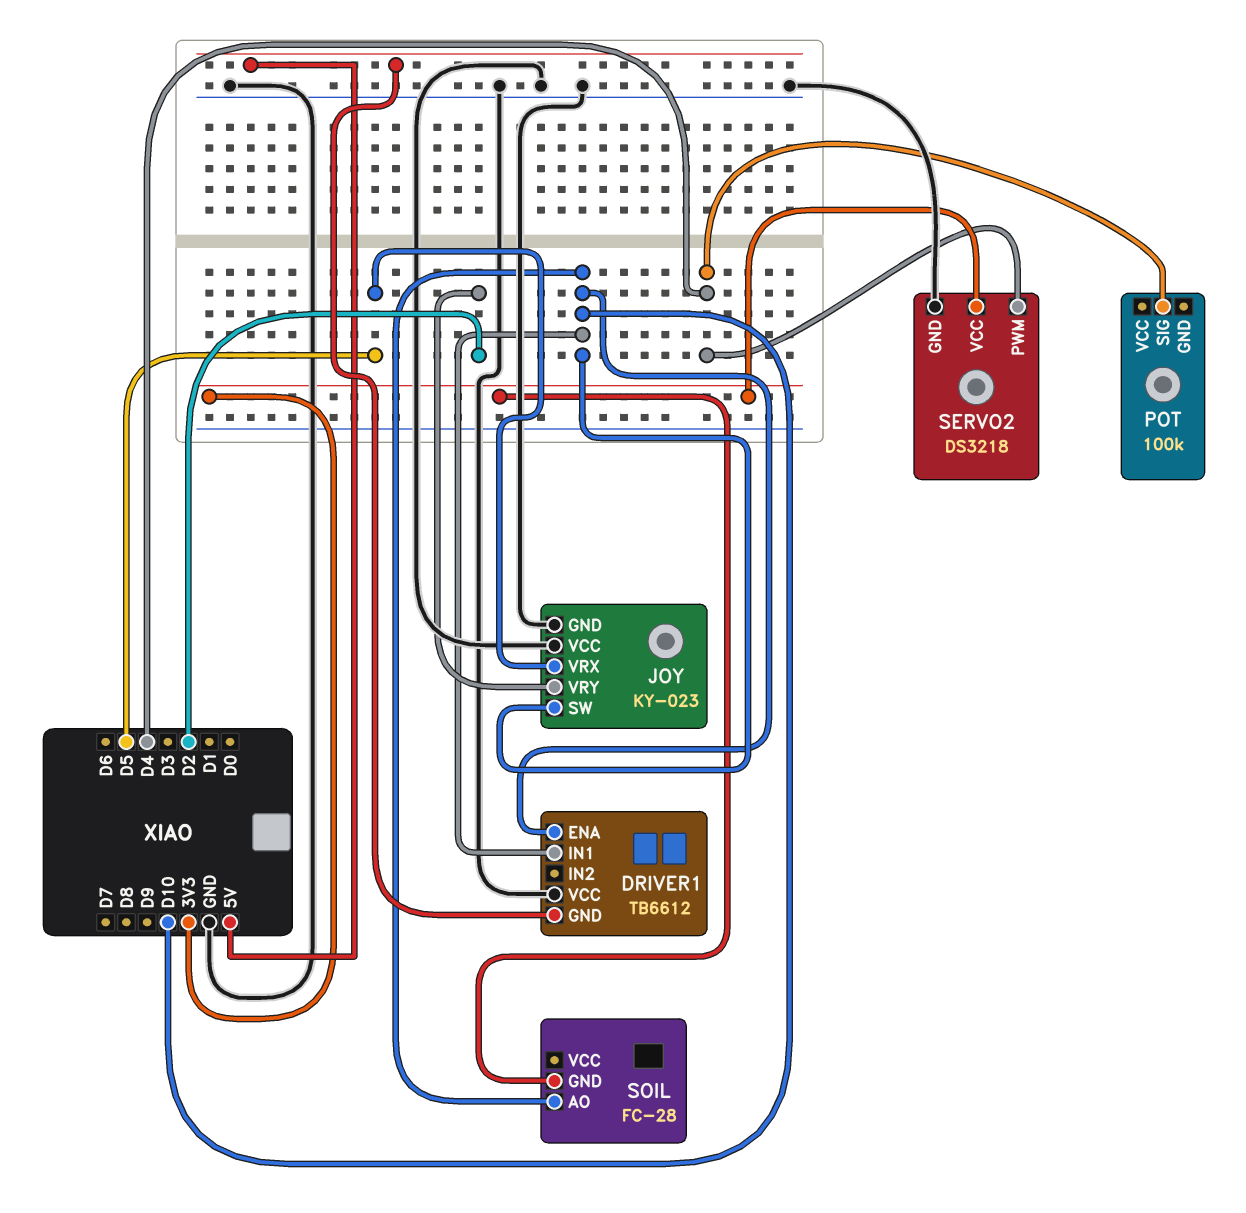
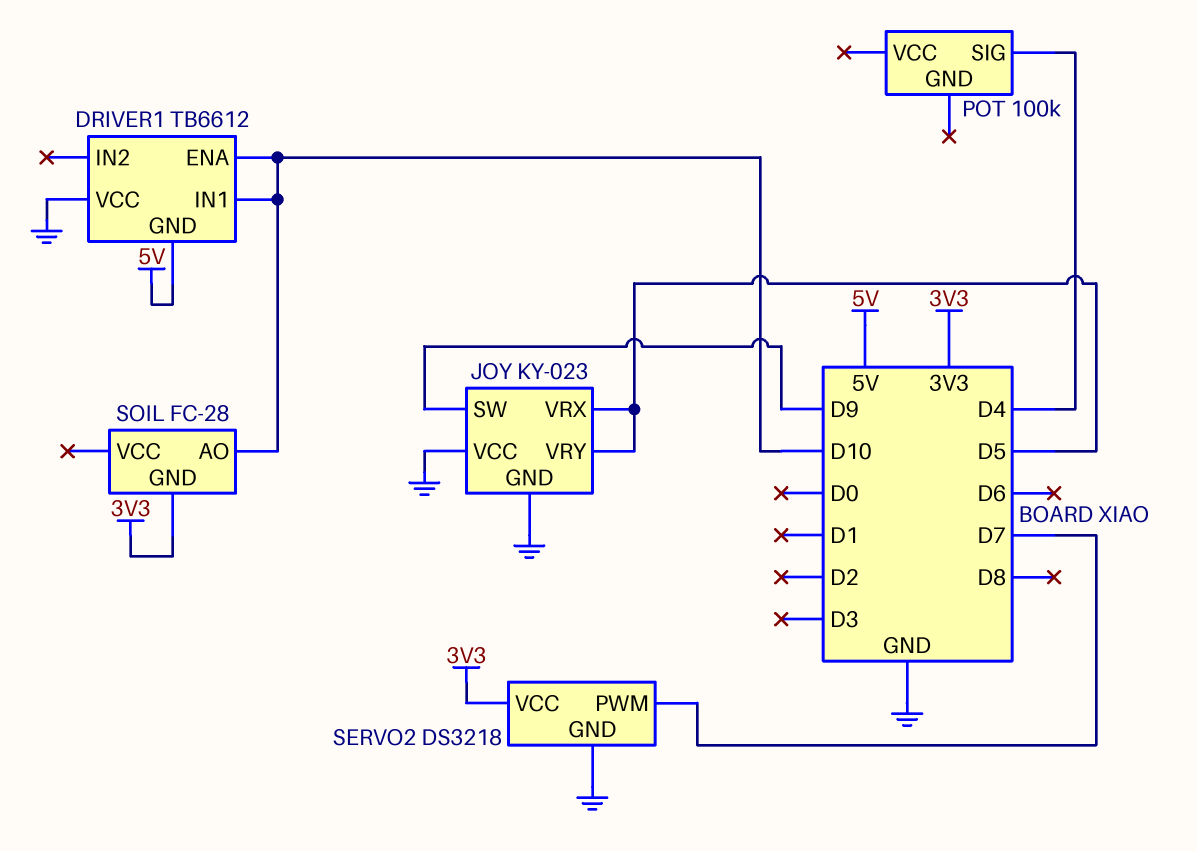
JOY pin SW: D10 -> D9
JOY pin VRY: D2 -> D5
SERVO2 pin PWM: D4 -> D7

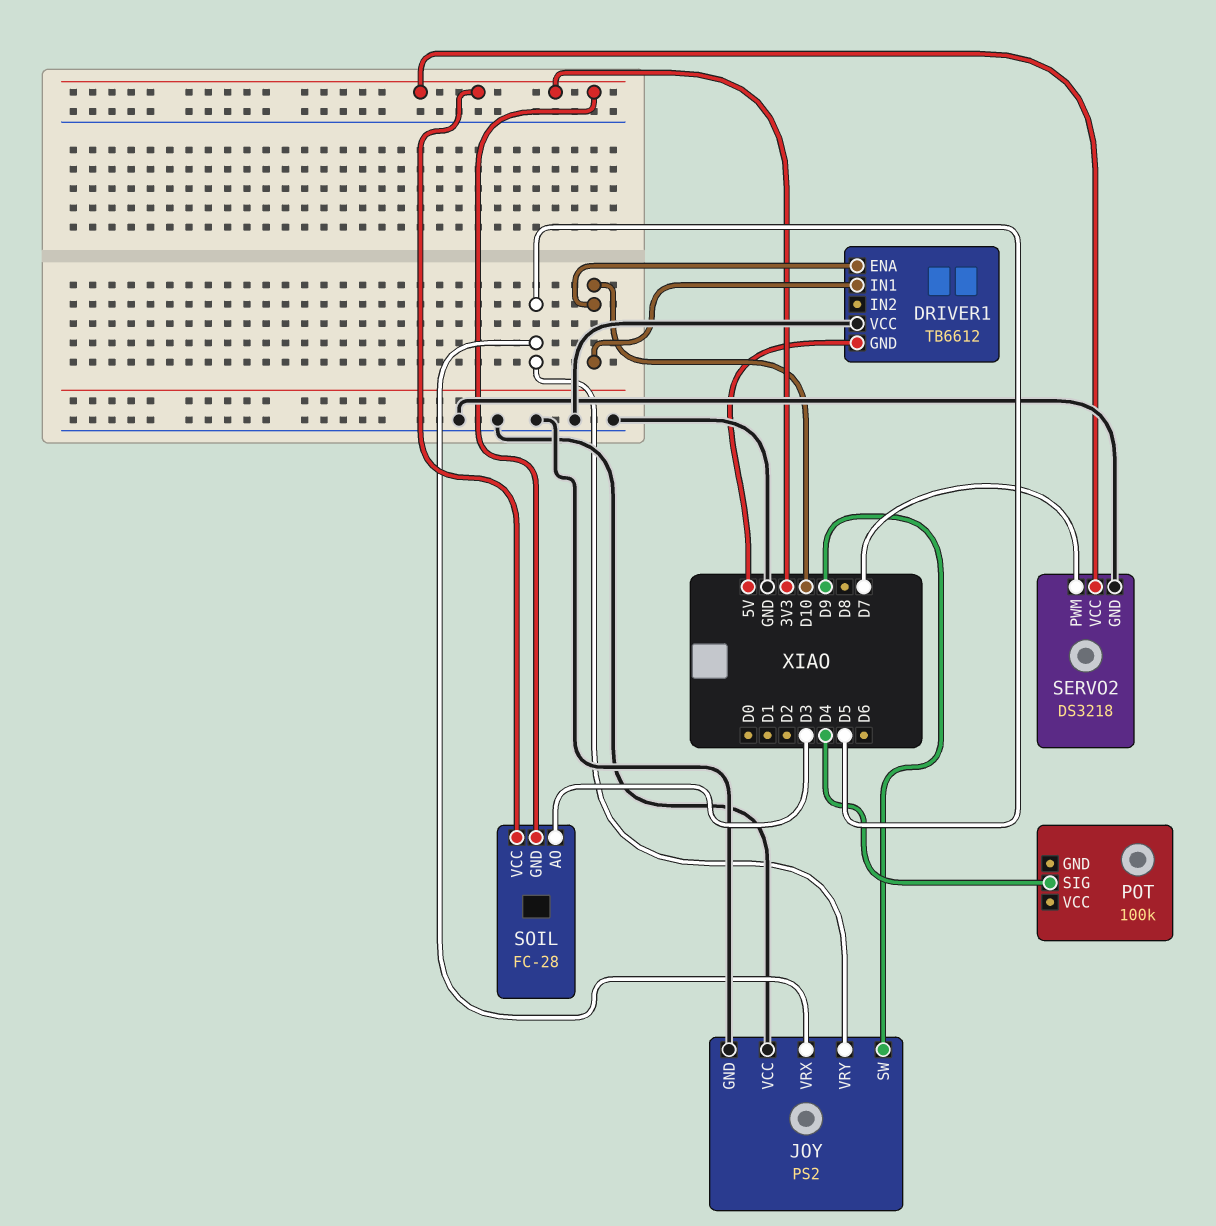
JOY: KY-023 -> PS2
SOIL pin AO: D10 -> D3
SOIL pin VCC: none -> 3V3

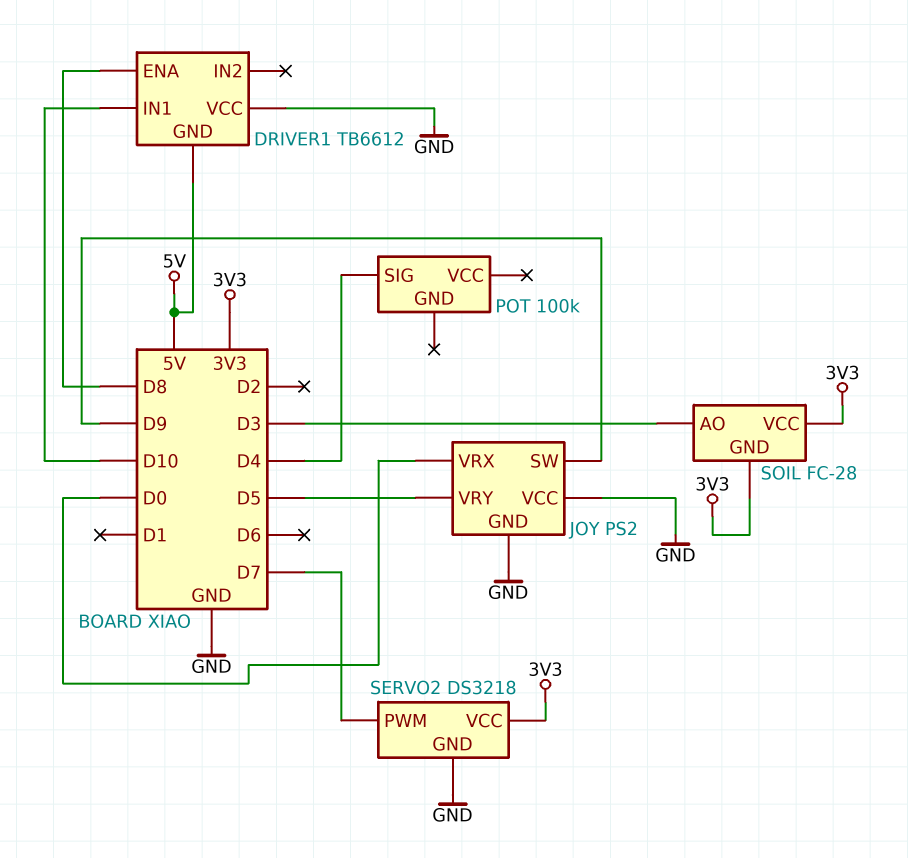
DRIVER1 pin ENA: D10 -> D8
JOY pin VRX: D5 -> D0

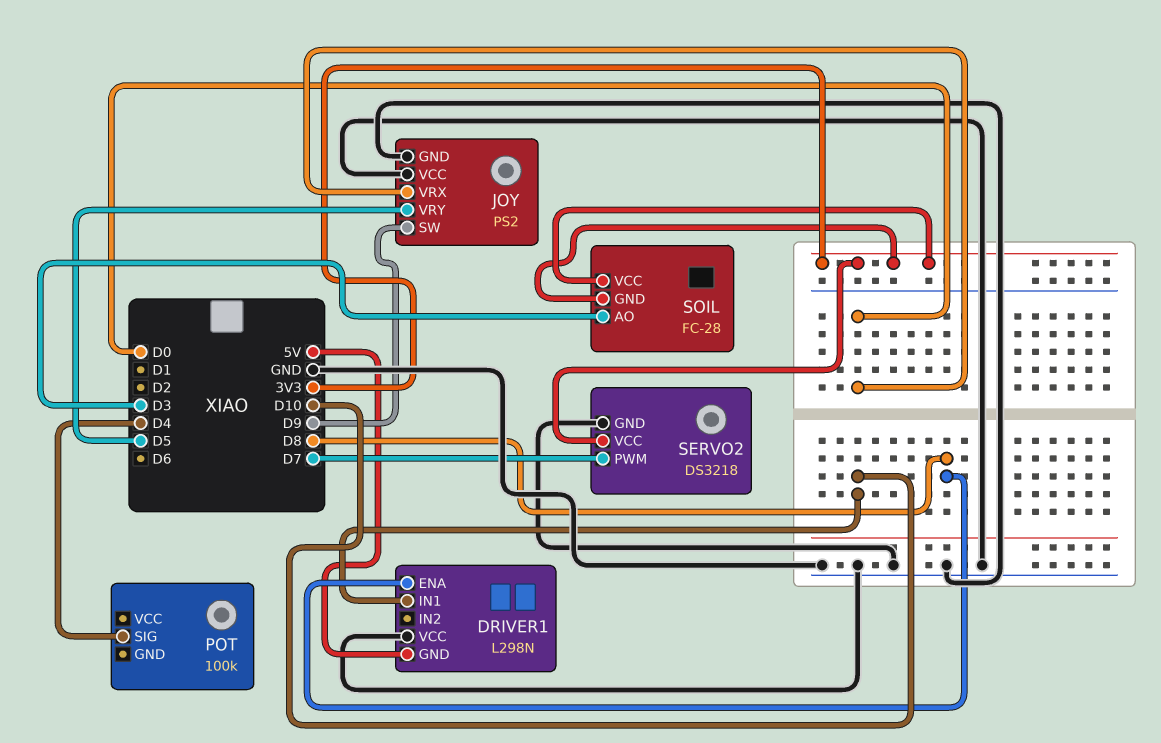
DRIVER1: TB6612 -> L298N

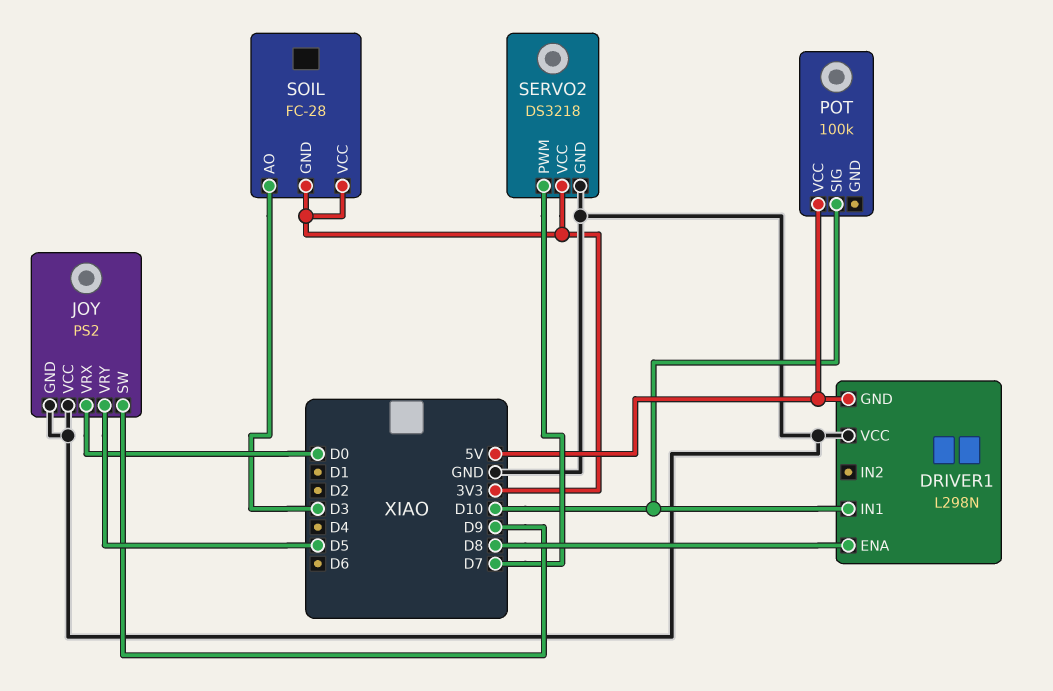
POT pin SIG: D4 -> D10
POT pin VCC: none -> 5V

